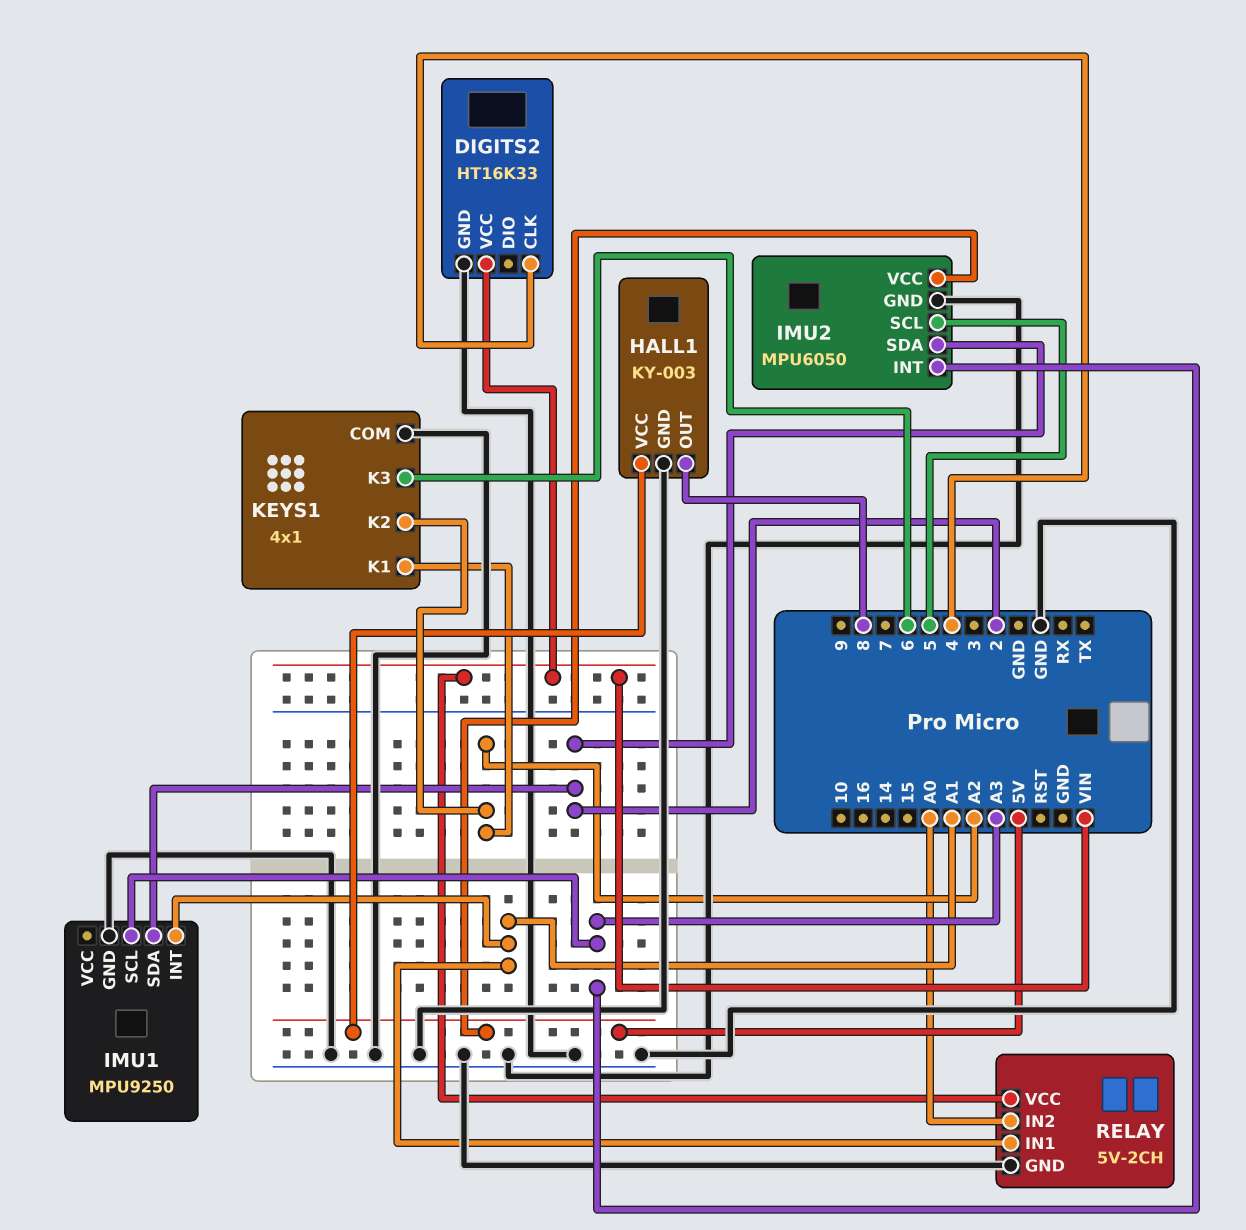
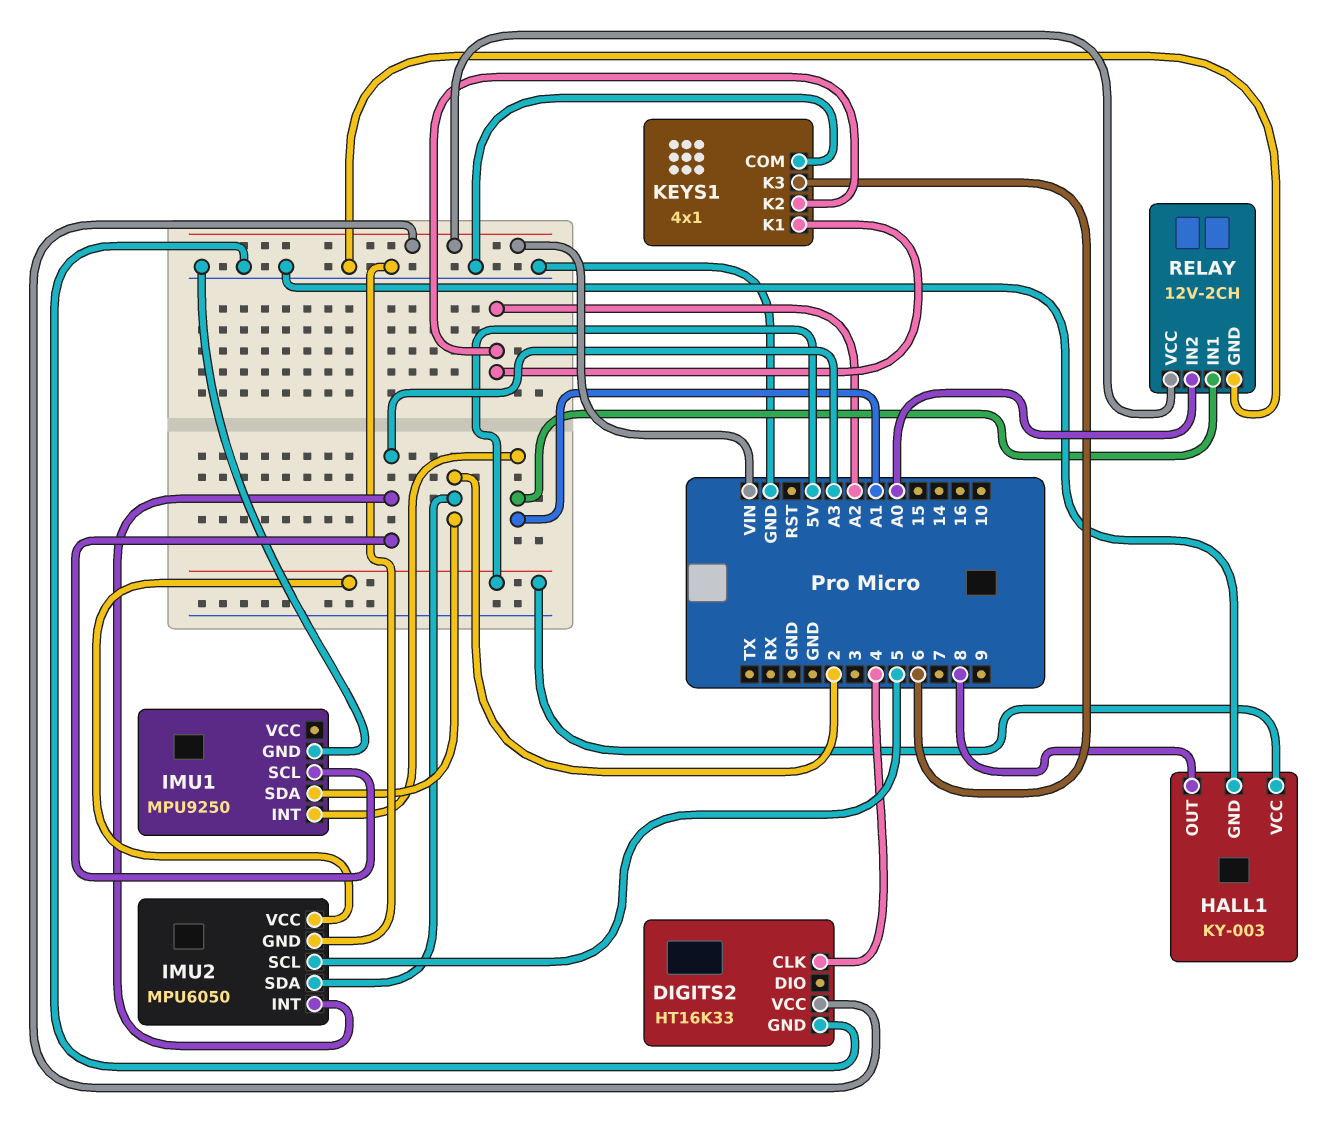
RELAY: 5V-2CH -> 12V-2CH

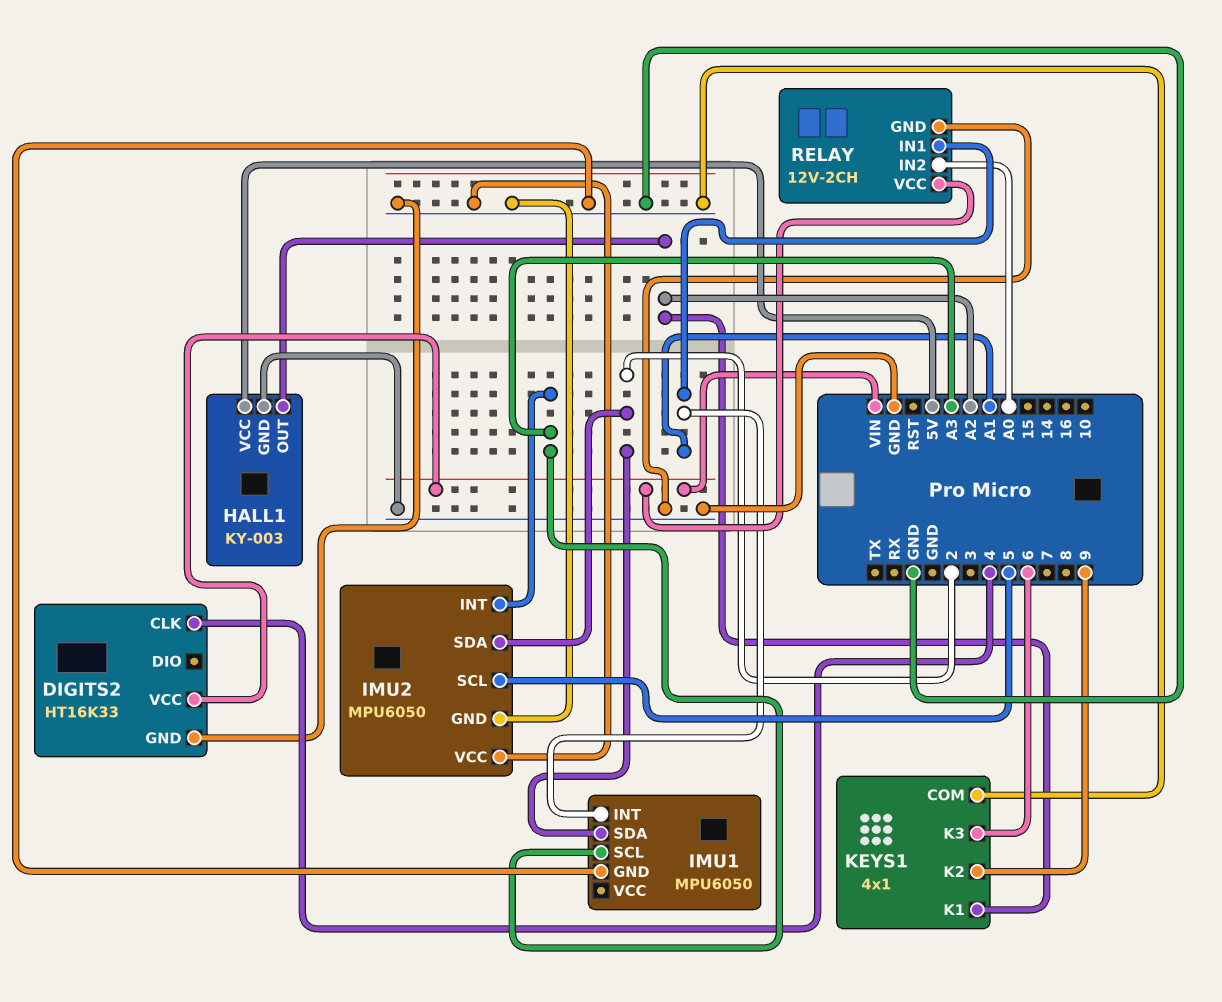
HALL1 pin OUT: 8 -> A2
IMU1: MPU9250 -> MPU6050
IMU2 pin VCC: 5V -> GND
KEYS1 pin K2: A2 -> 9

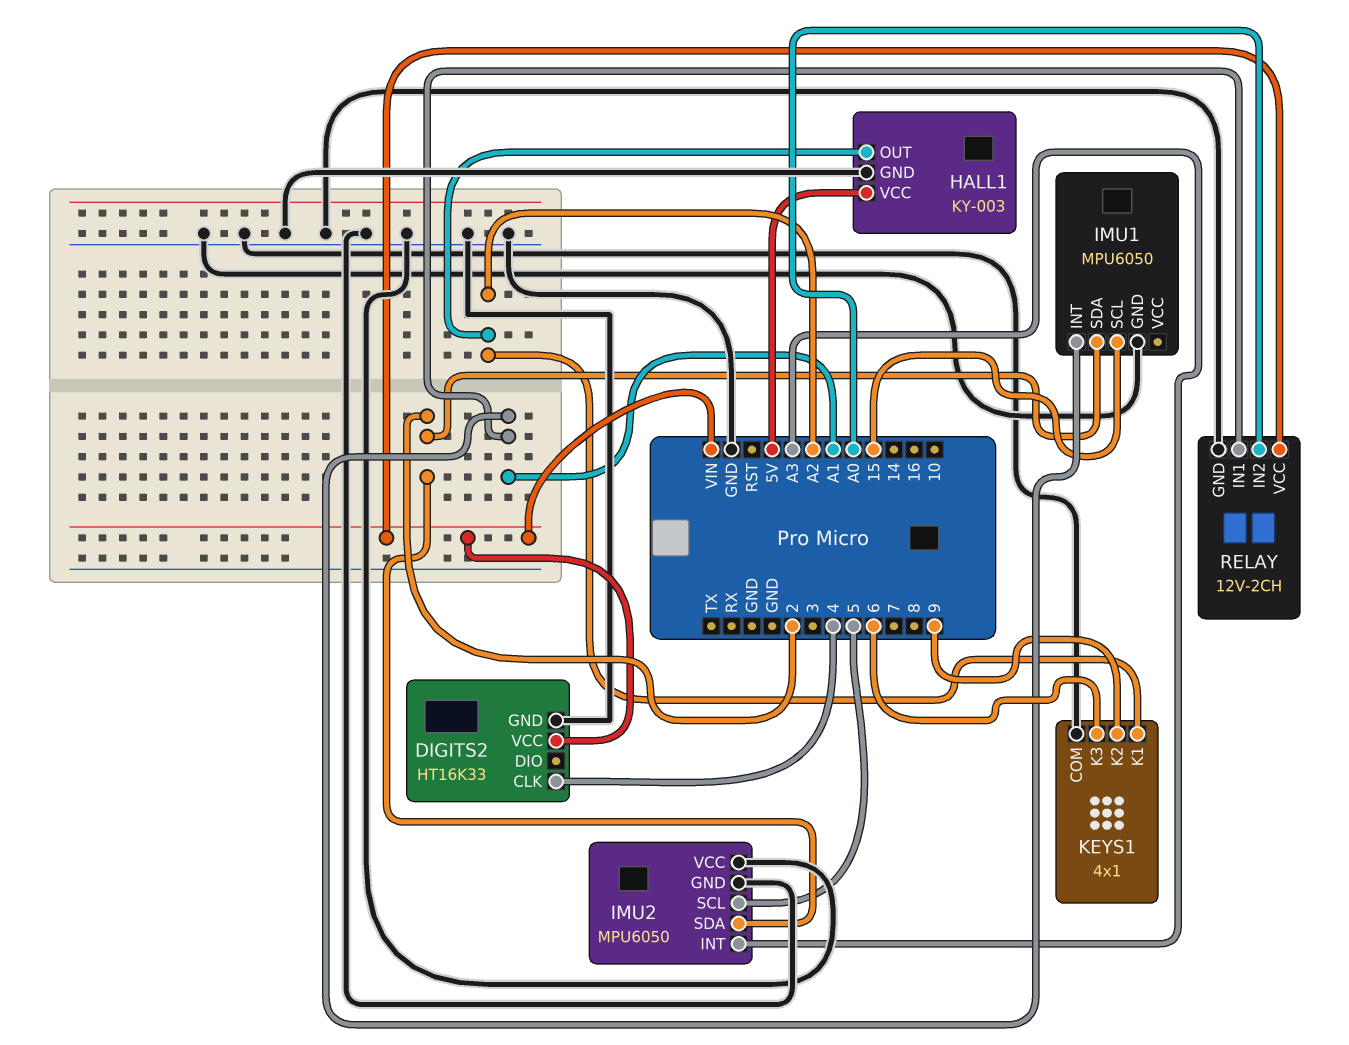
IMU1 pin SCL: A3 -> 15

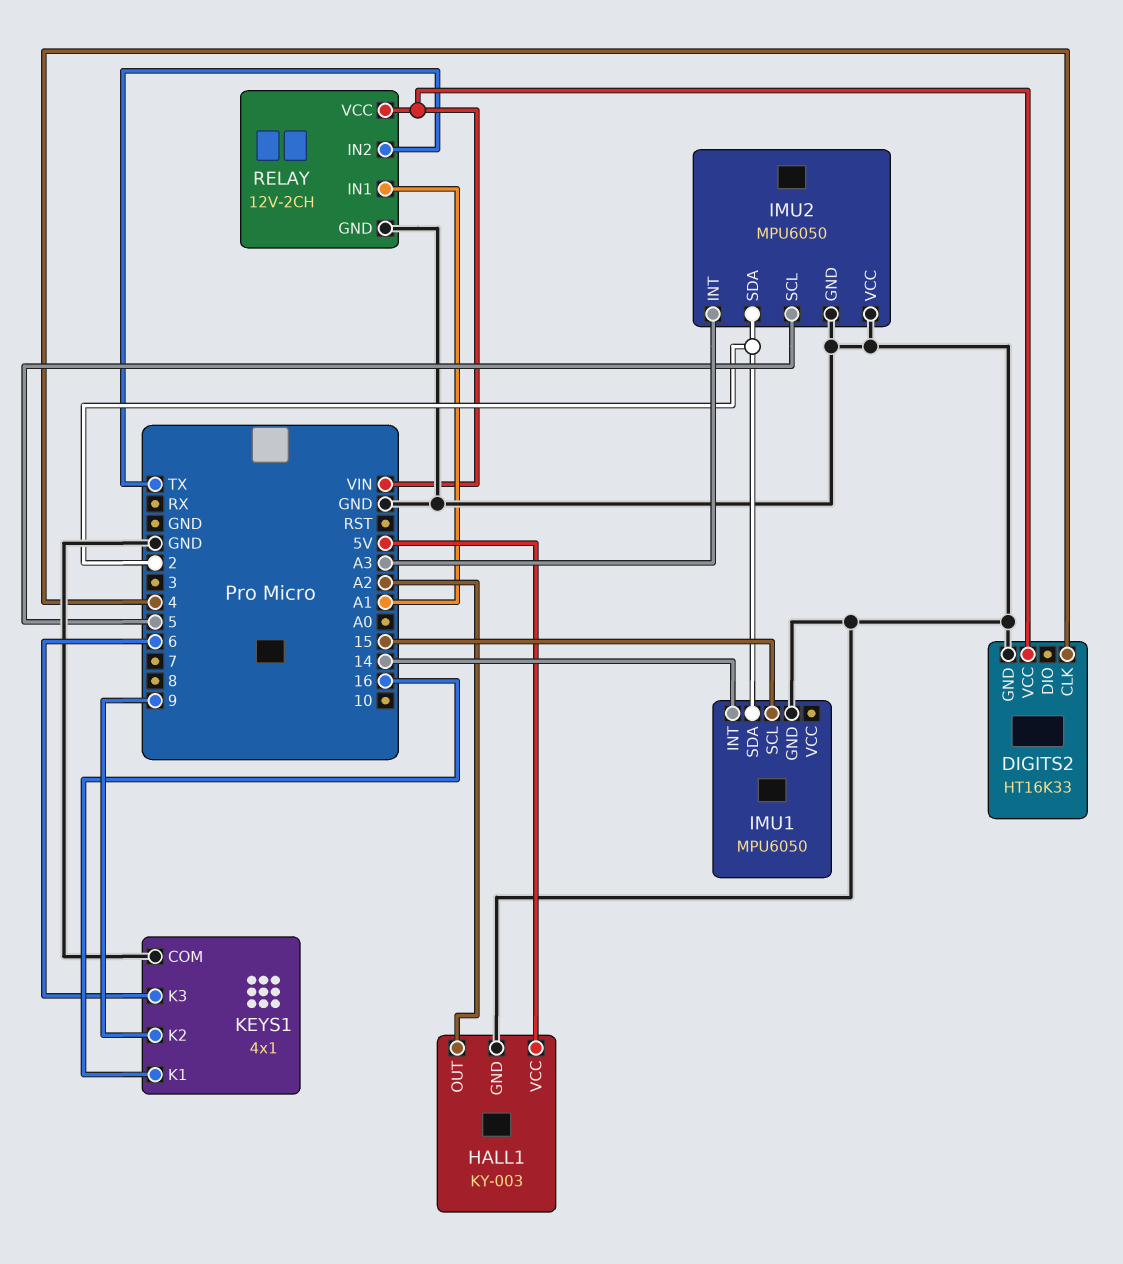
IMU1 pin INT: A1 -> 14
KEYS1 pin K1: A2 -> 16
RELAY pin IN2: A0 -> TX

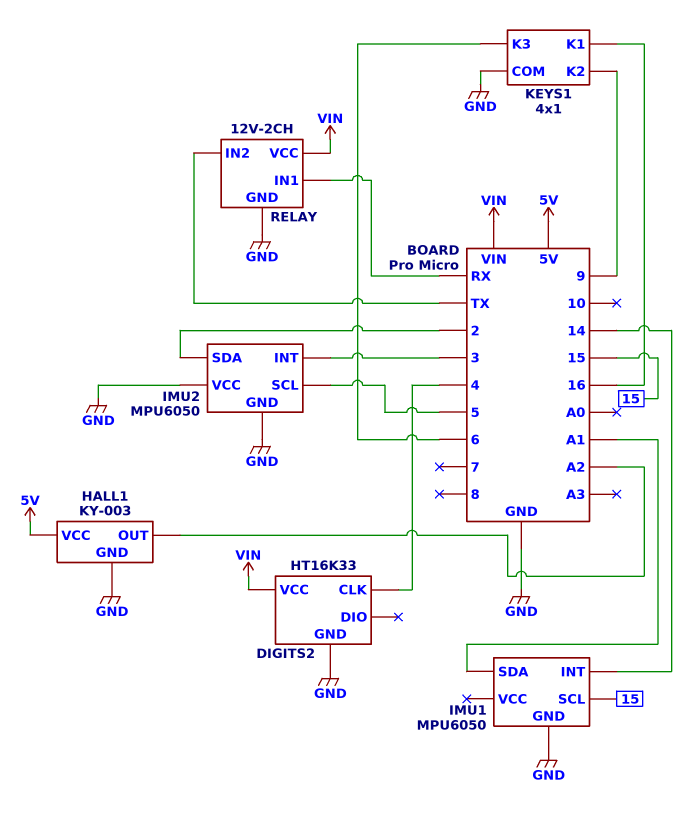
IMU1 pin SDA: 2 -> A1
IMU2 pin INT: A3 -> 3
RELAY pin IN1: A1 -> RX

